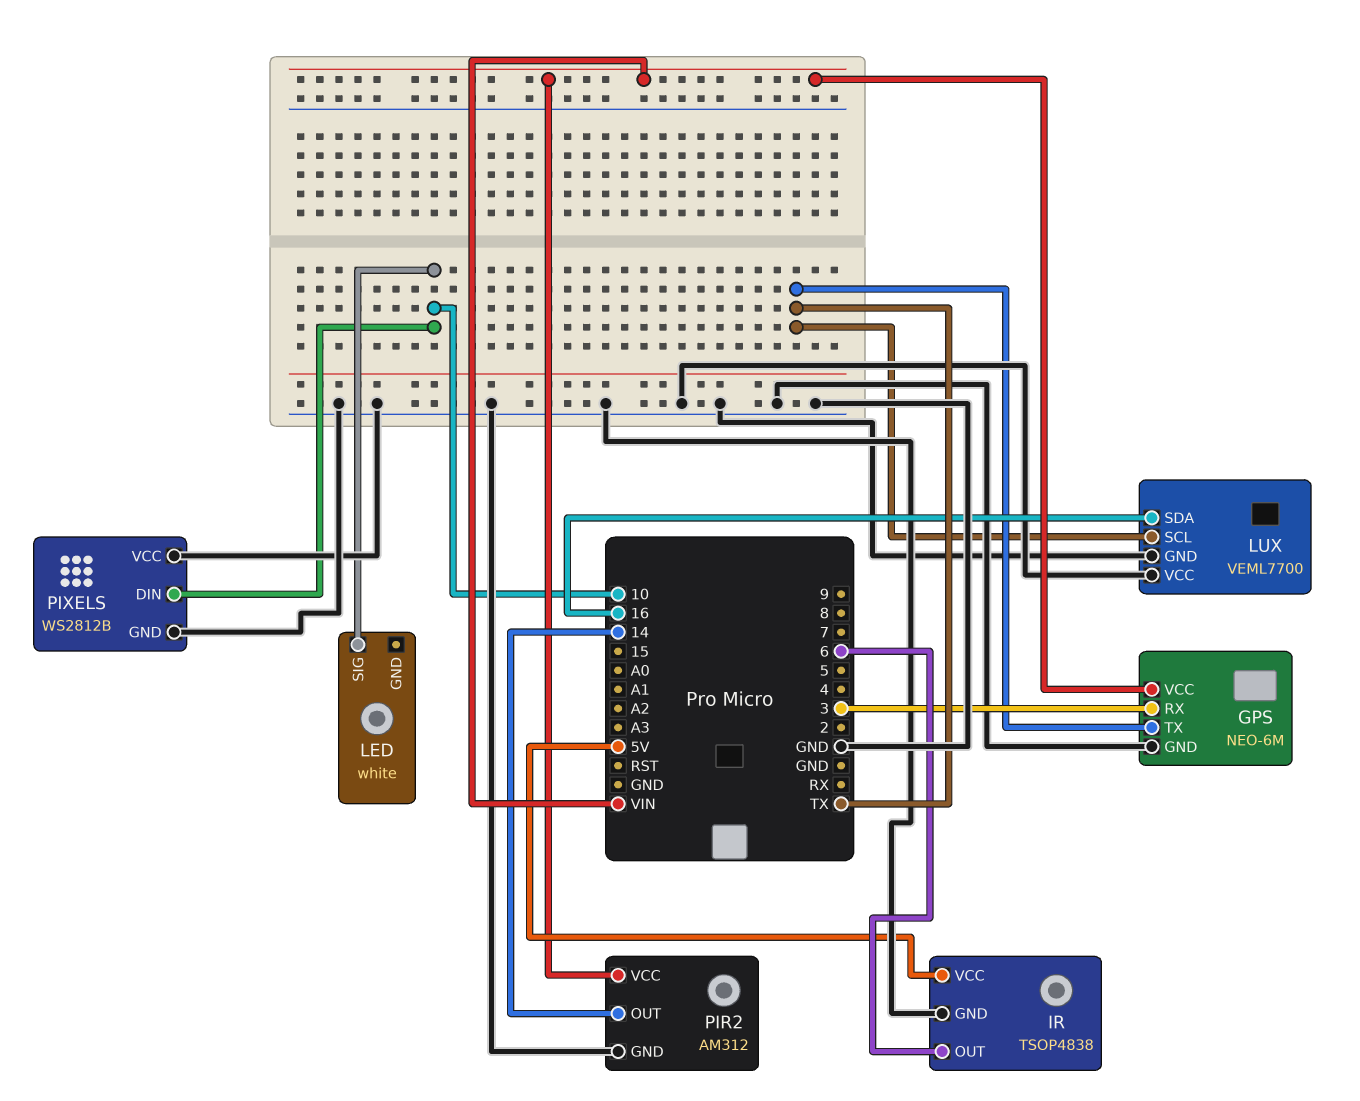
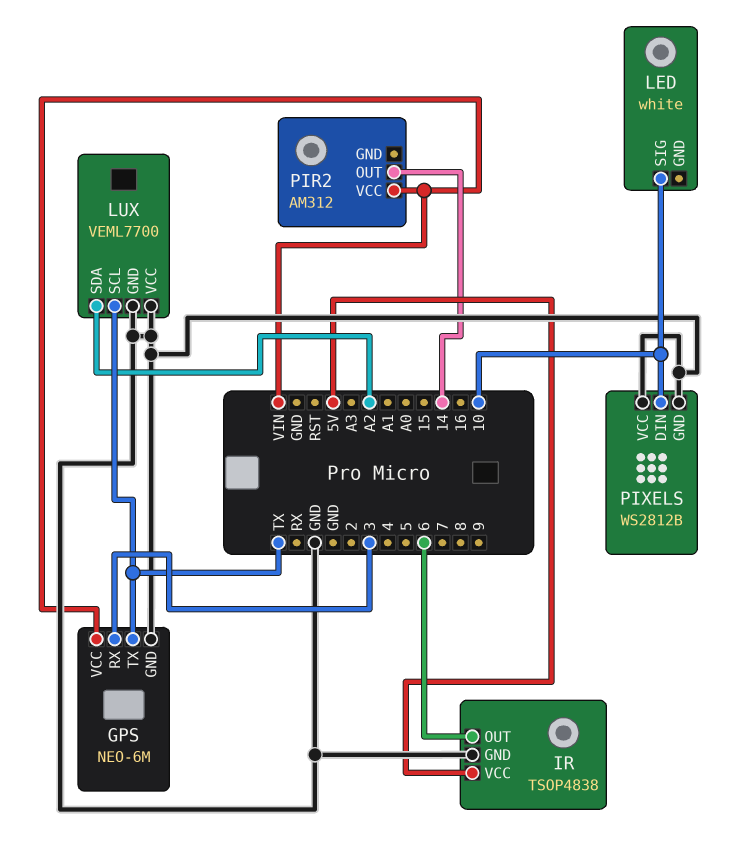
LUX pin SDA: 16 -> A2
PIR2 pin GND: GND -> none

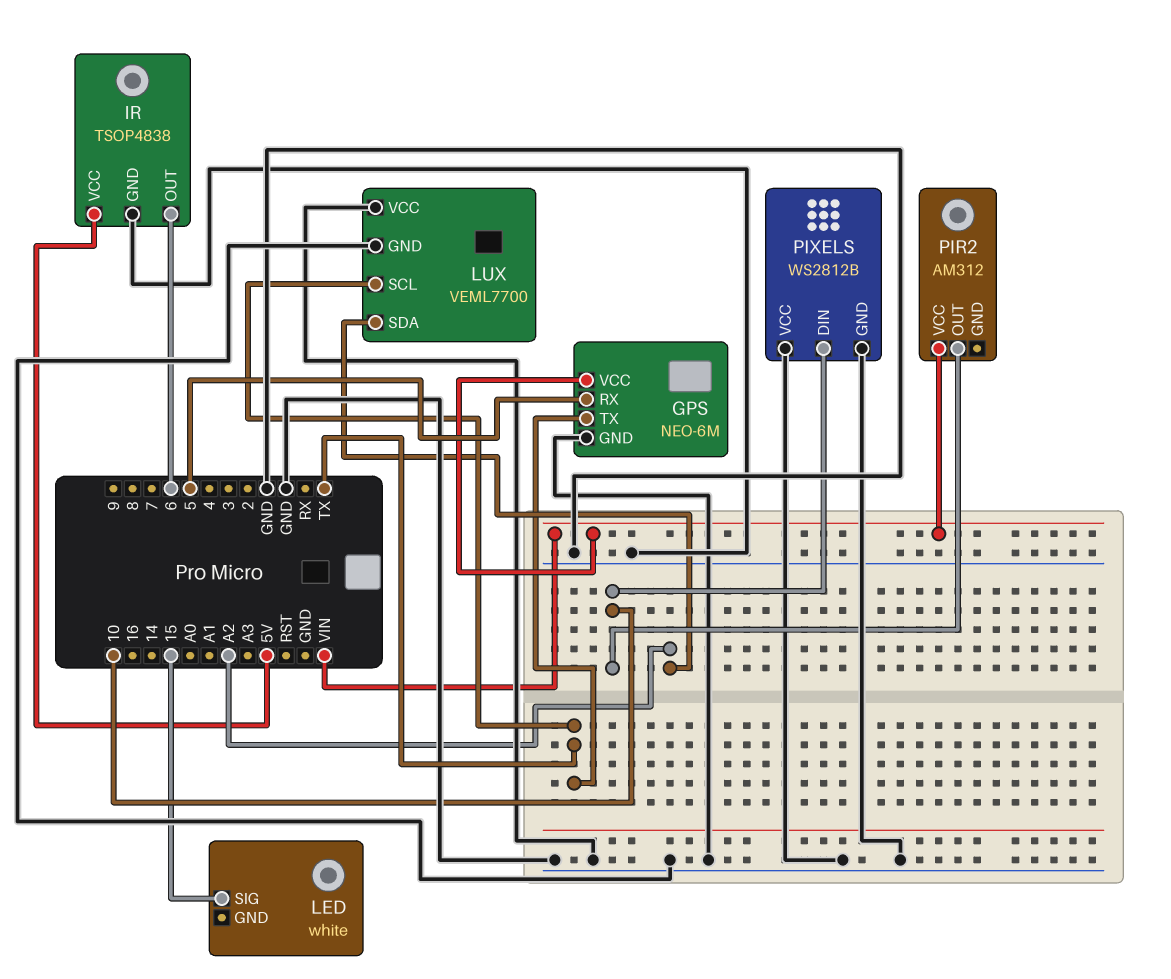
GPS pin RX: 3 -> 5
LED pin SIG: 10 -> 15
PIR2 pin OUT: 14 -> 10

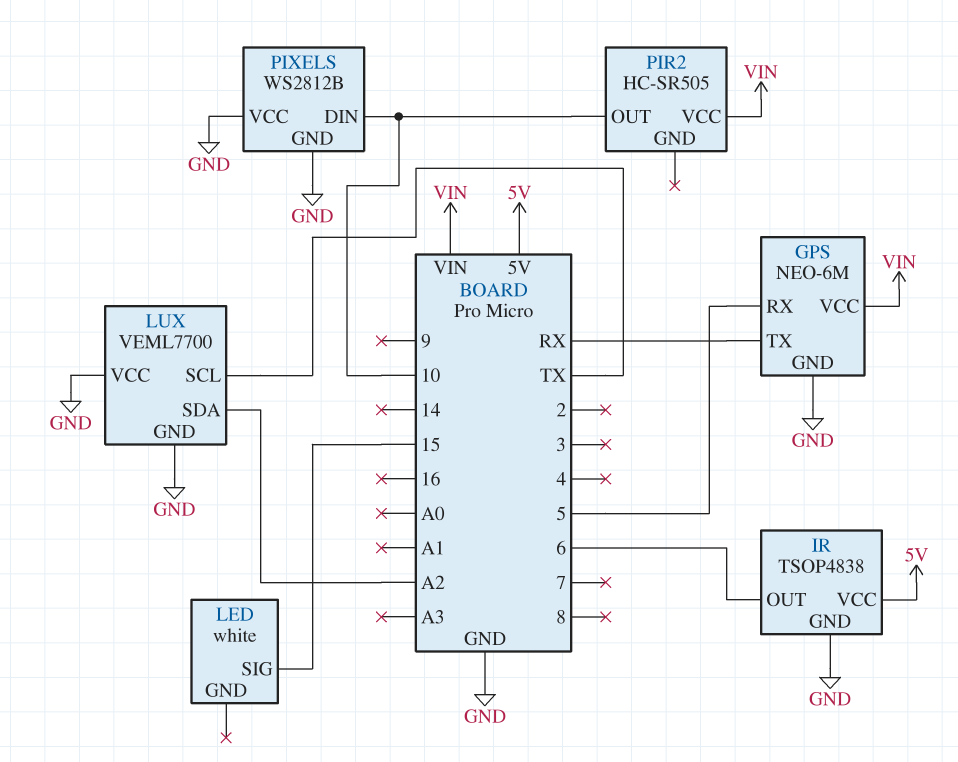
GPS pin TX: TX -> RX
PIR2: AM312 -> HC-SR505

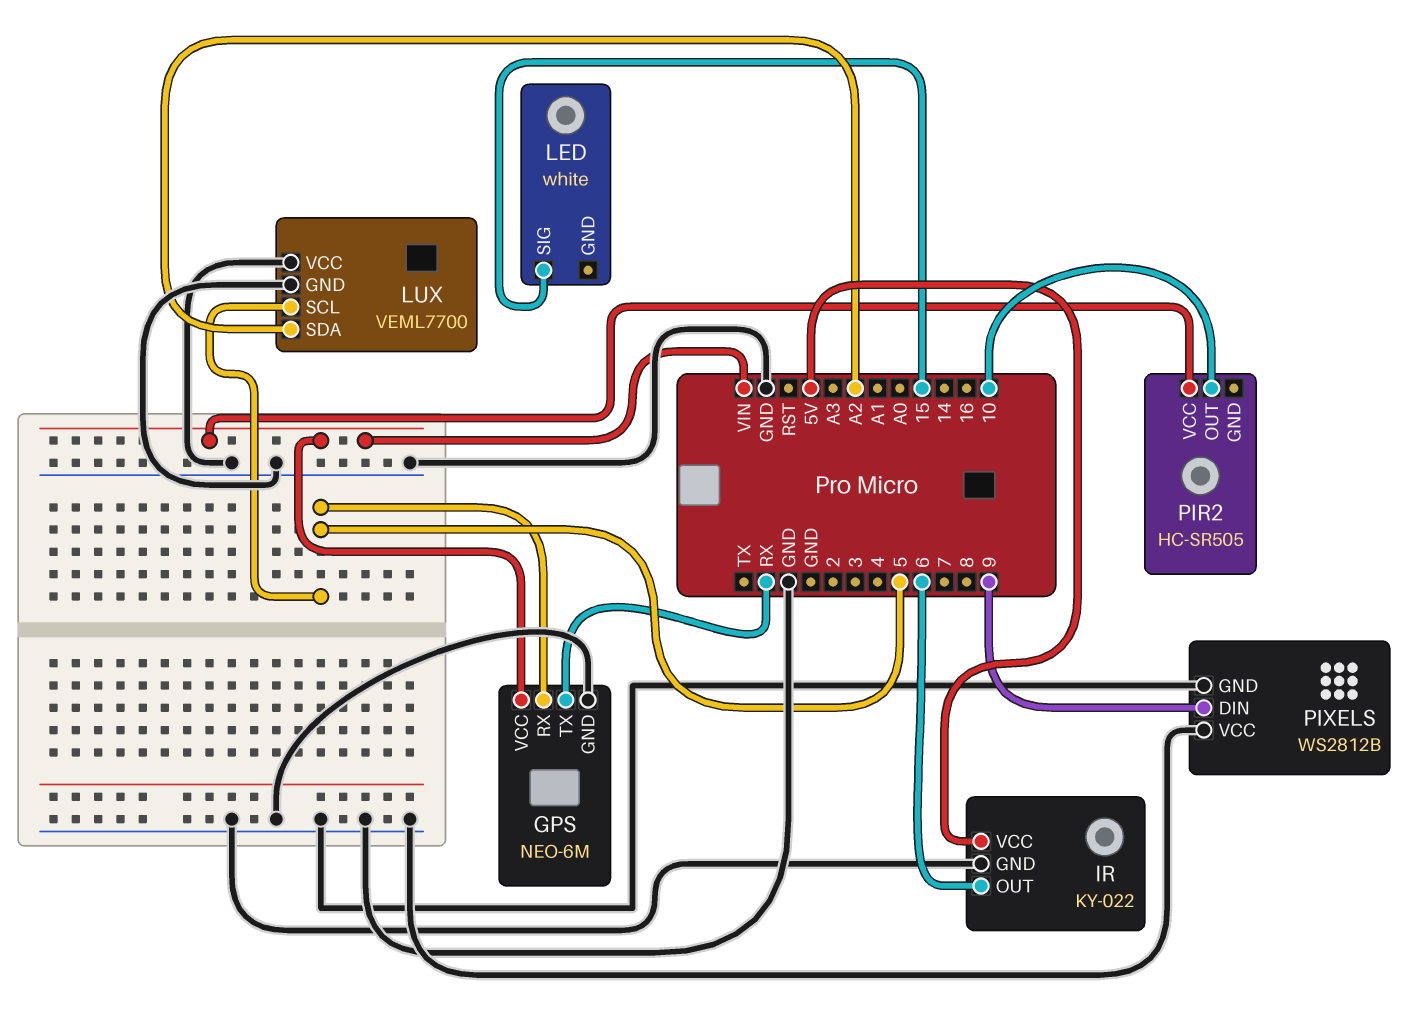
IR: TSOP4838 -> KY-022
LUX pin SCL: TX -> 5
PIXELS pin DIN: 10 -> 9

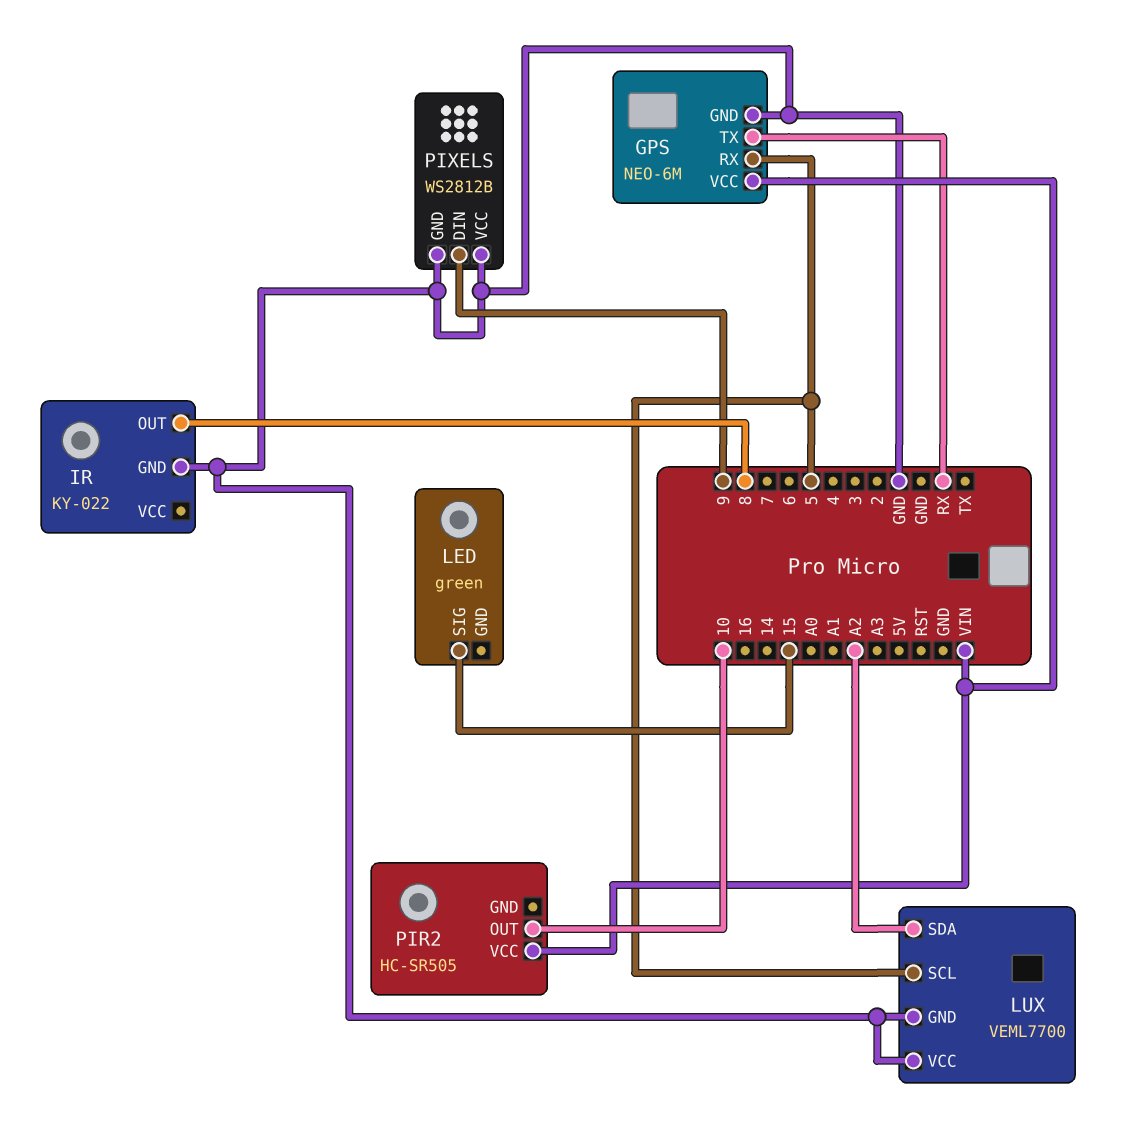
IR pin OUT: 6 -> 8
IR pin VCC: 5V -> none
LED: white -> green

